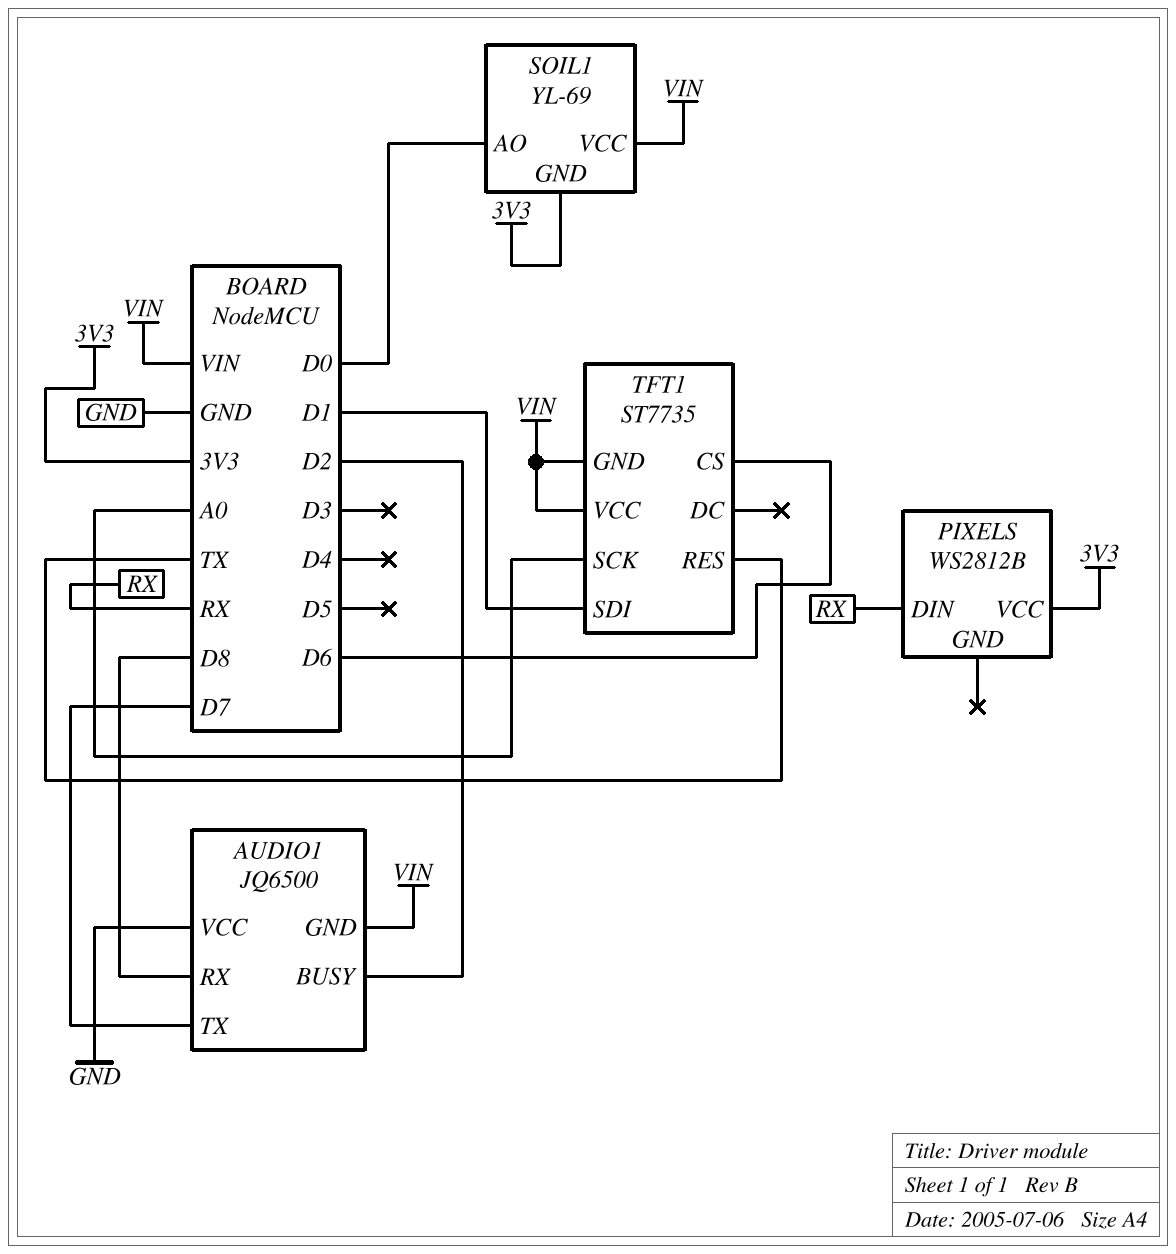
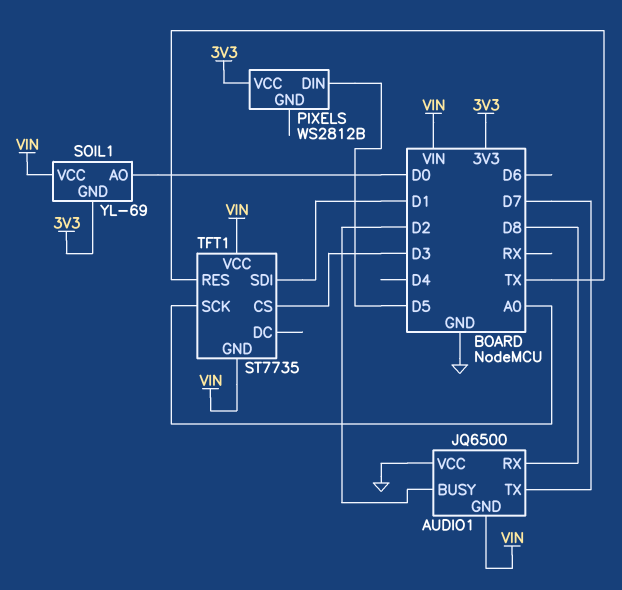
PIXELS pin DIN: RX -> D5
TFT1 pin CS: D6 -> D3

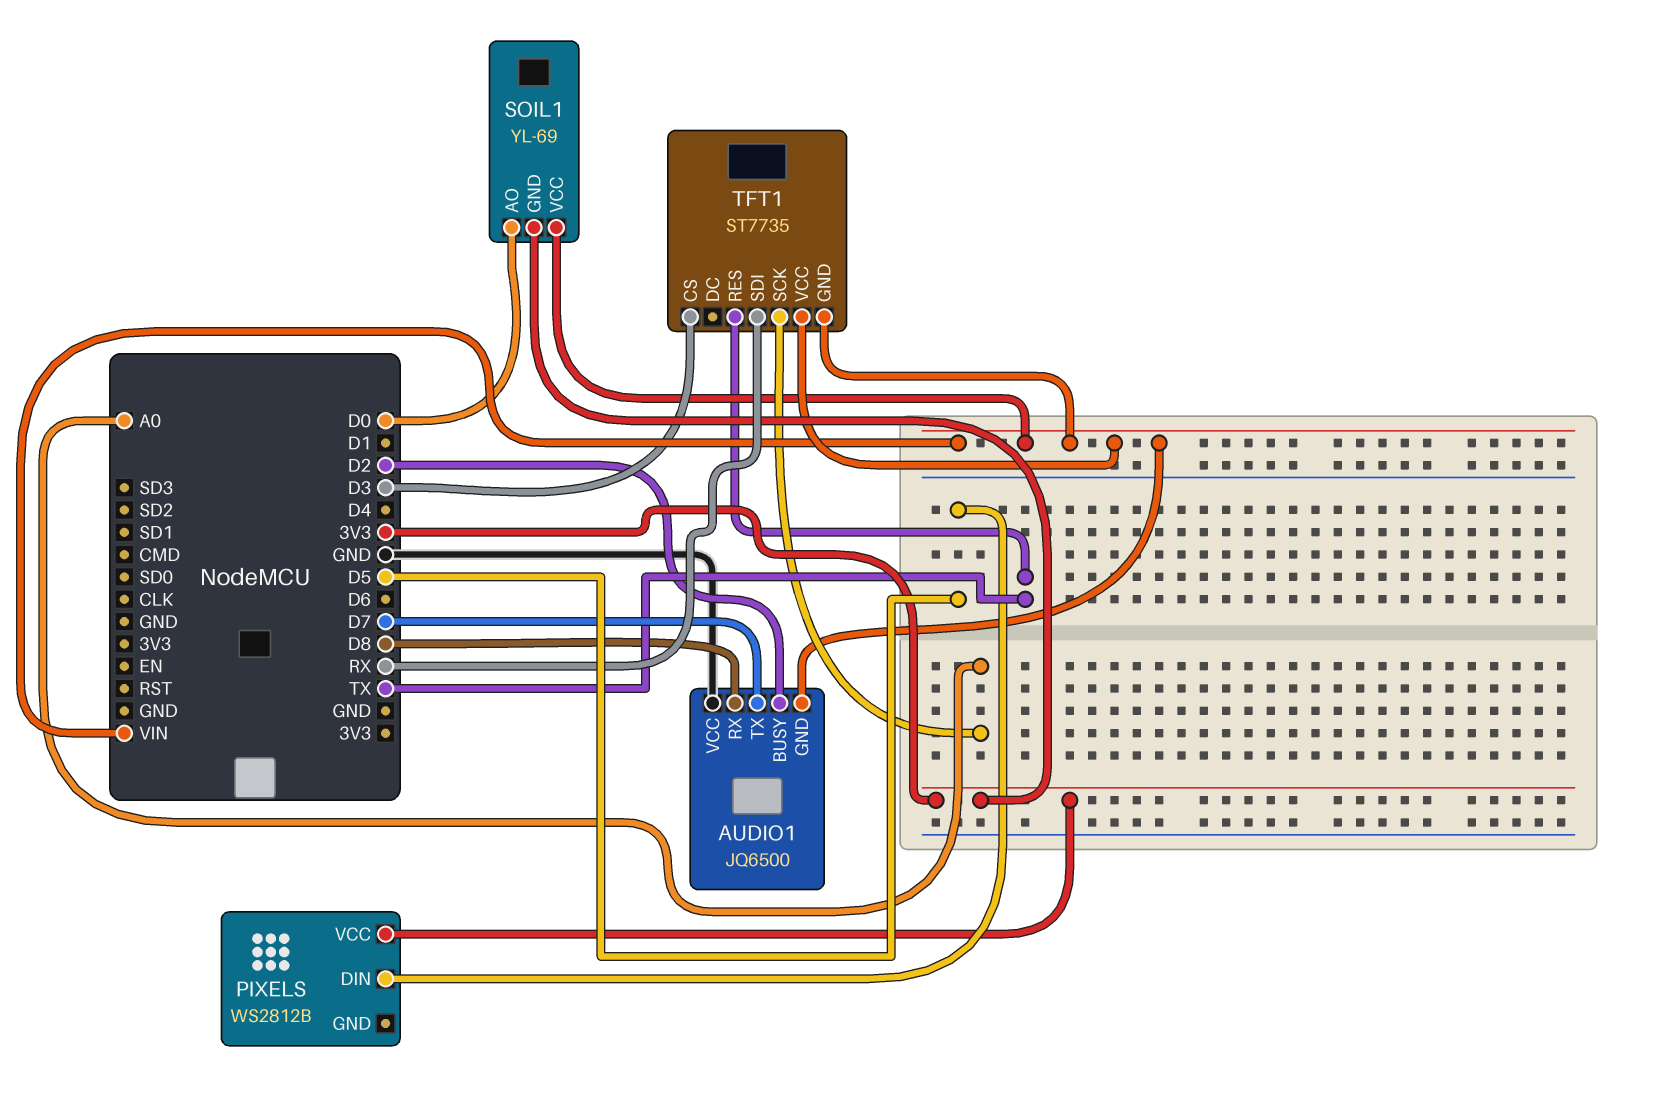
TFT1 pin SDI: D1 -> RX

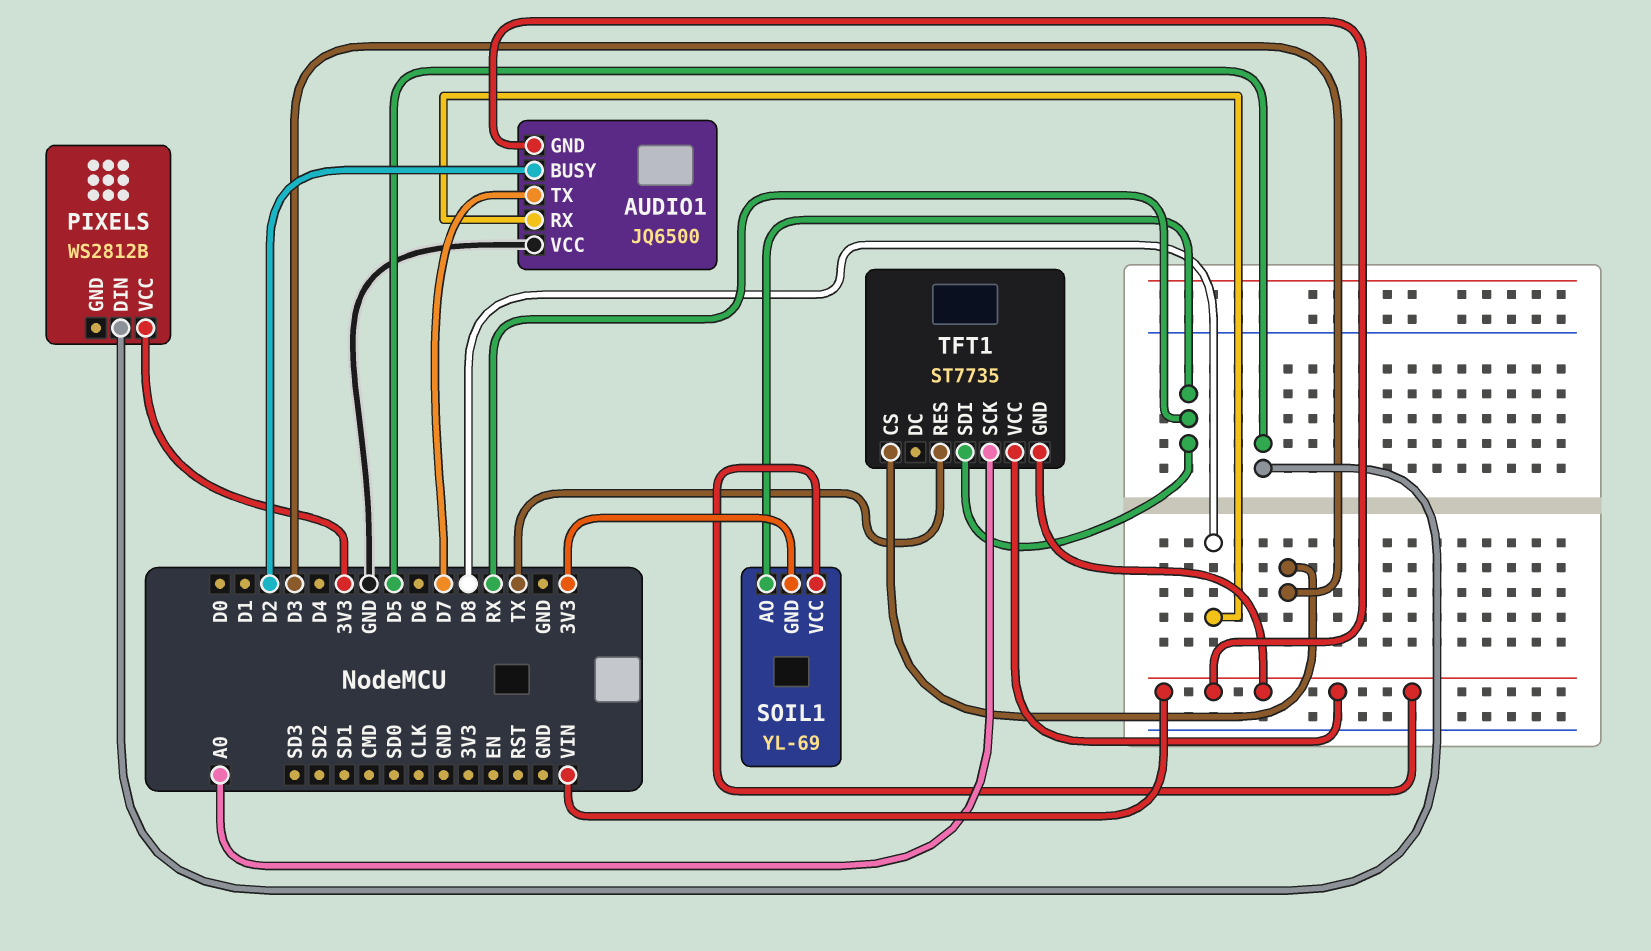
SOIL1 pin AO: D0 -> RX

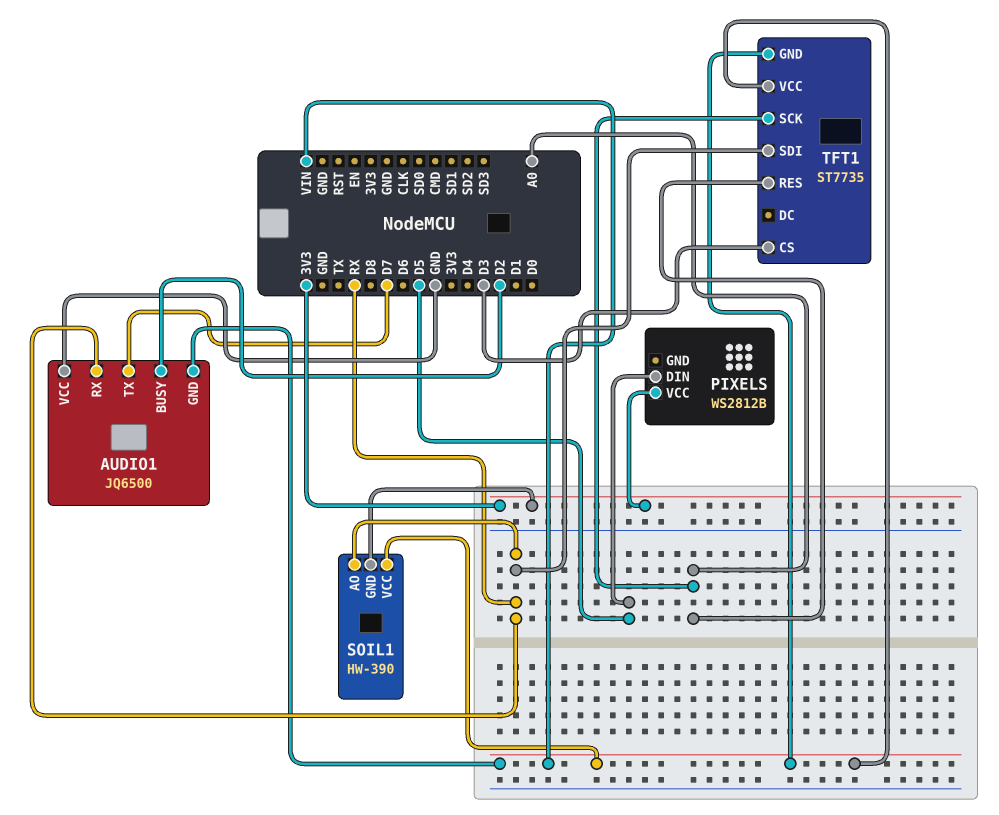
AUDIO1 pin RX: D8 -> RX
SOIL1: YL-69 -> HW-390
TFT1 pin RES: TX -> A0

